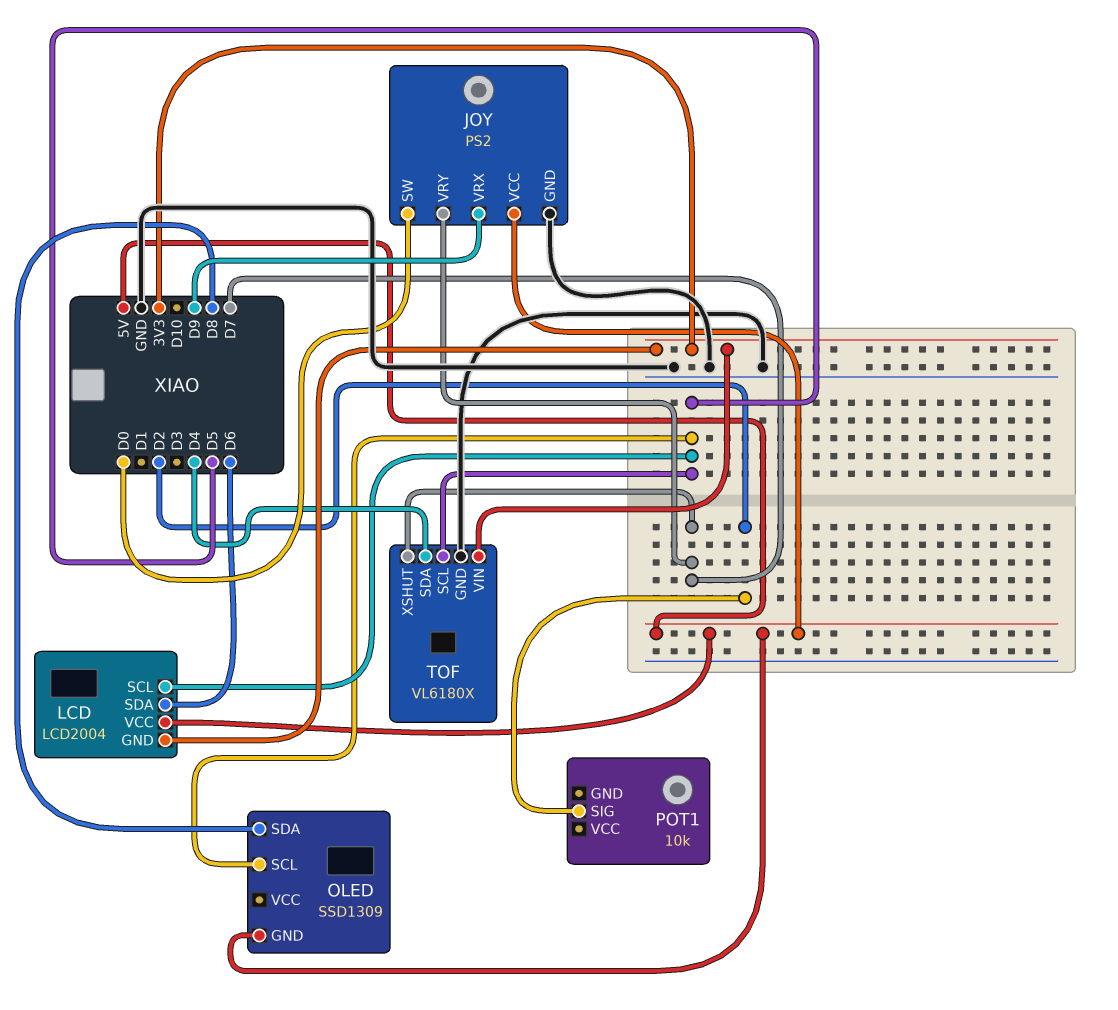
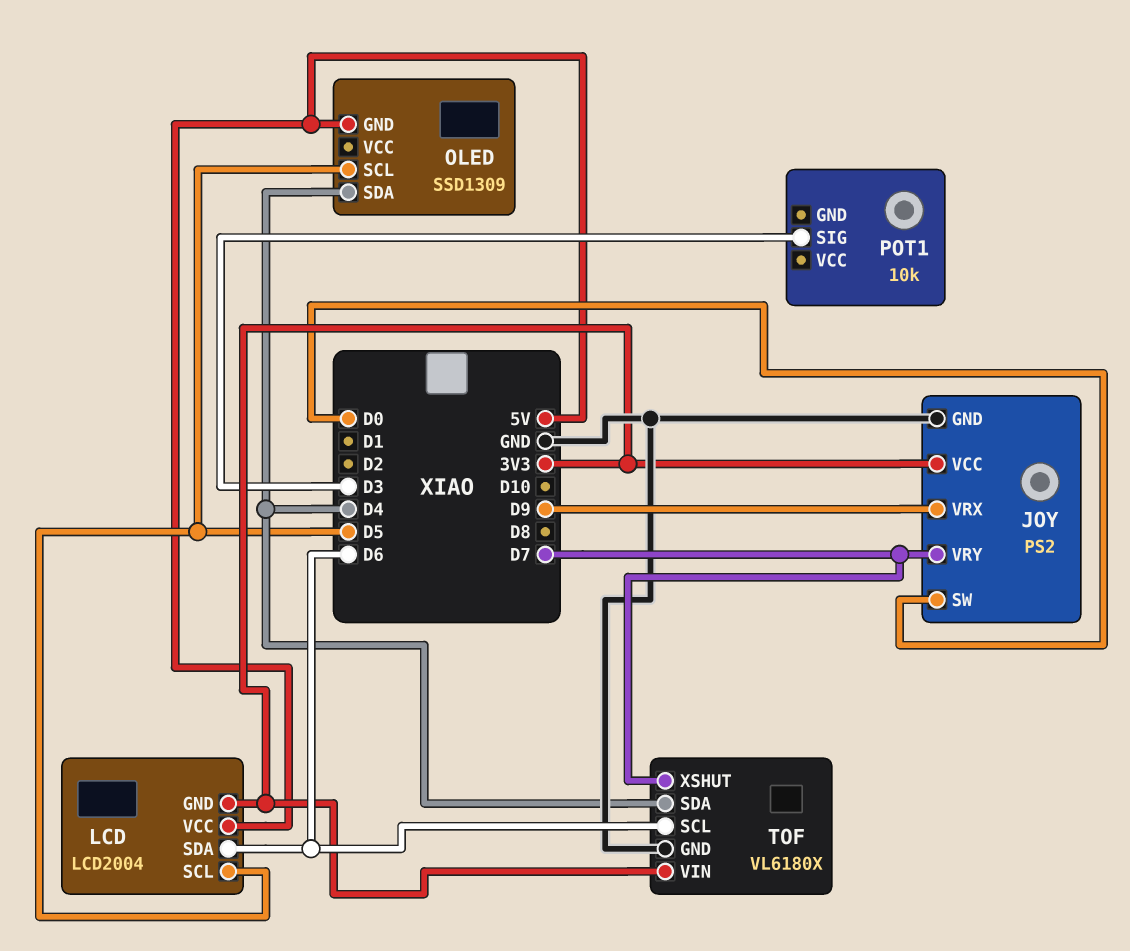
JOY pin VCC: 5V -> 3V3
OLED pin SDA: D8 -> D4
POT1 pin SIG: D2 -> D3
TOF pin SCL: D5 -> D6

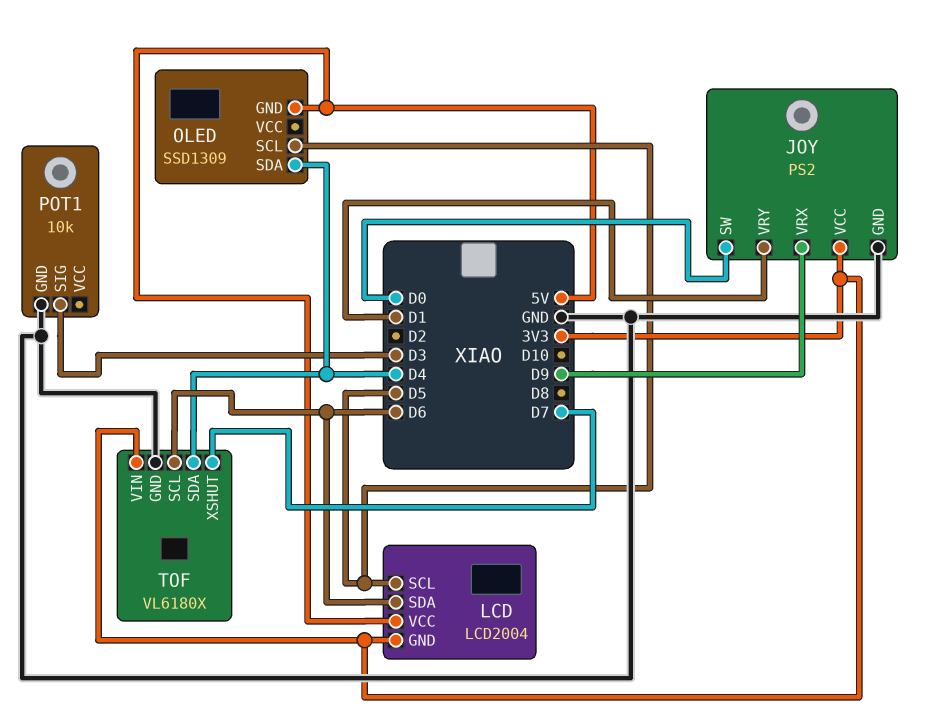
JOY pin VRY: D7 -> D1
POT1 pin GND: none -> GND

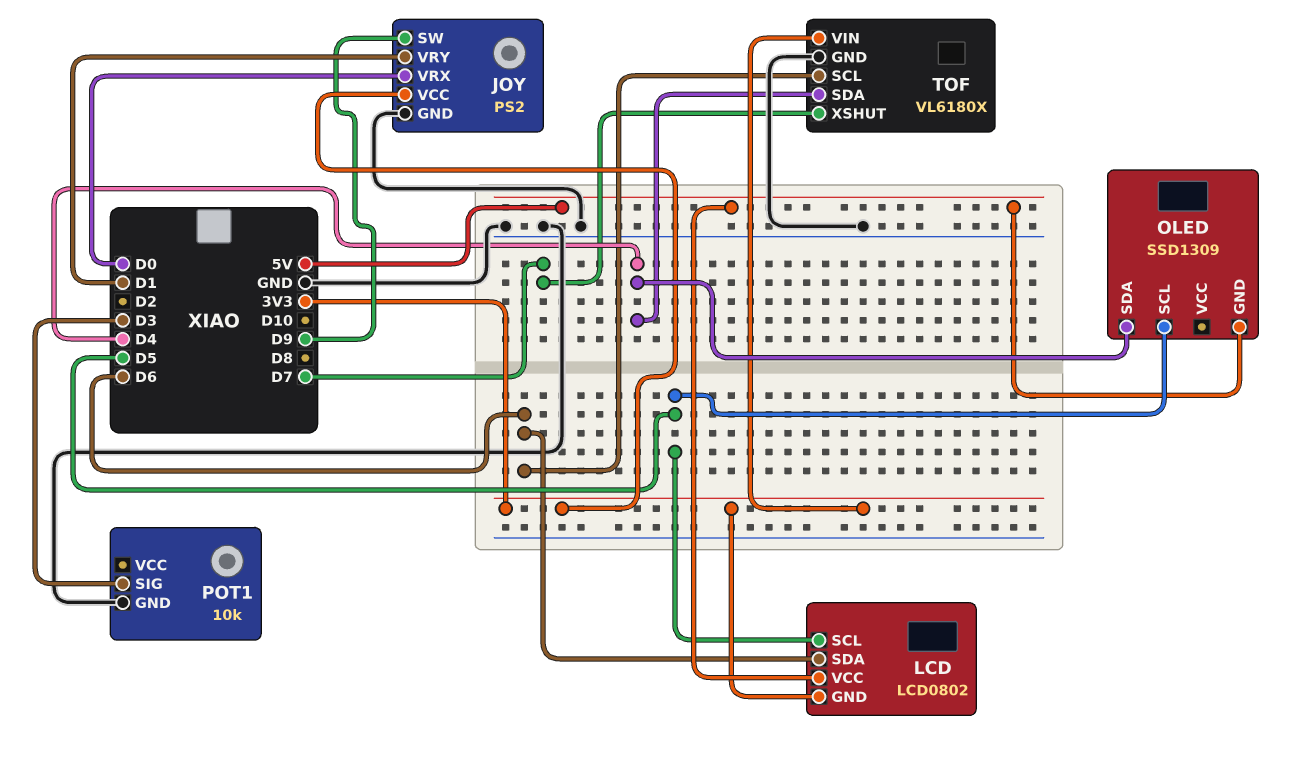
JOY pin SW: D0 -> D9
JOY pin VRX: D9 -> D0
LCD: LCD2004 -> LCD0802

